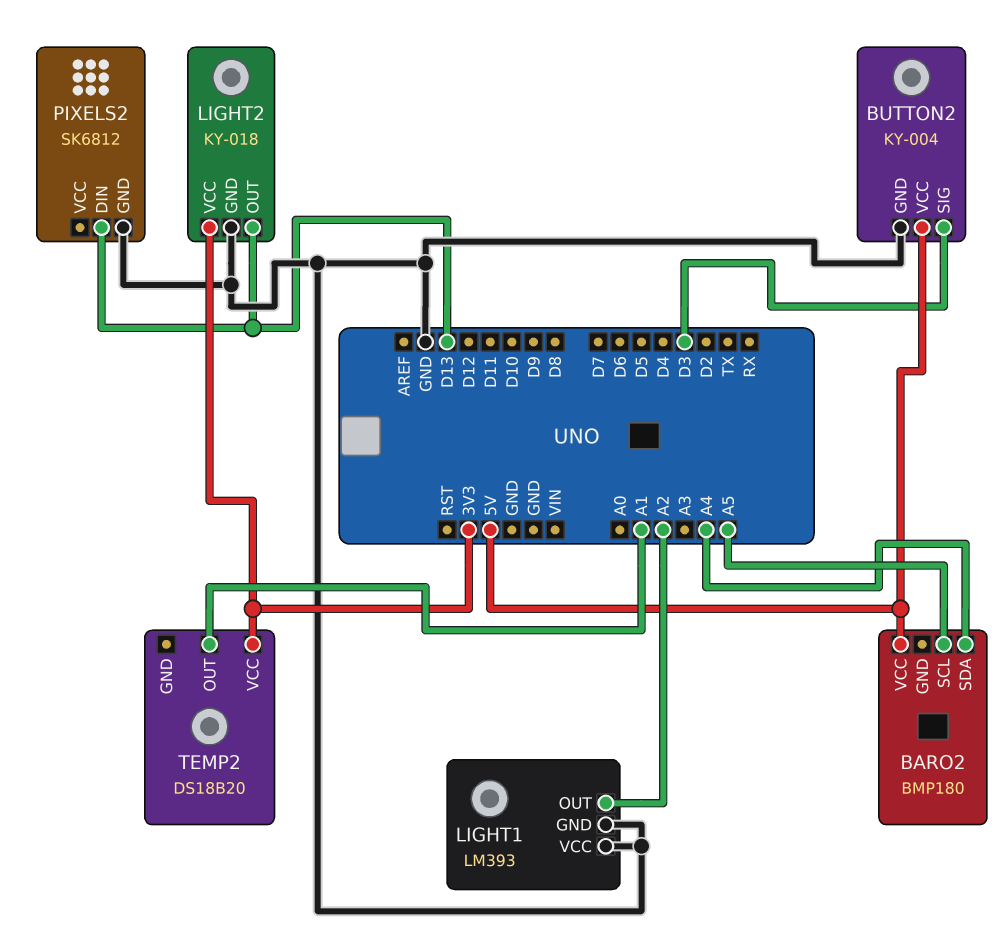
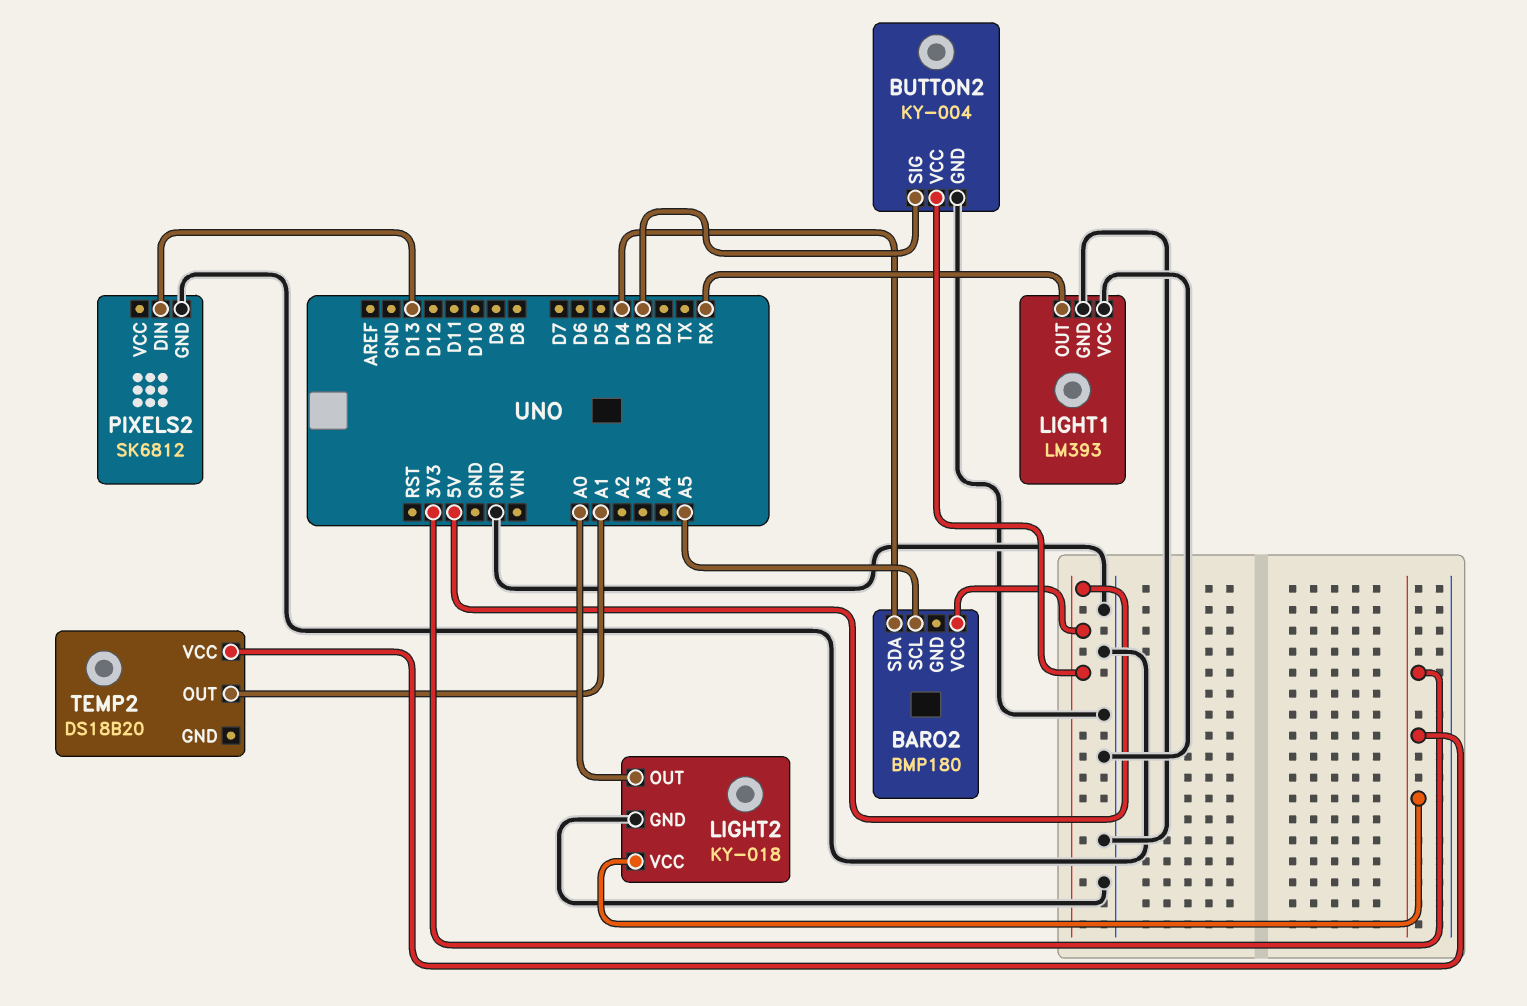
BARO2 pin SDA: A4 -> D4
LIGHT1 pin OUT: A2 -> RX
LIGHT2 pin OUT: D13 -> A0

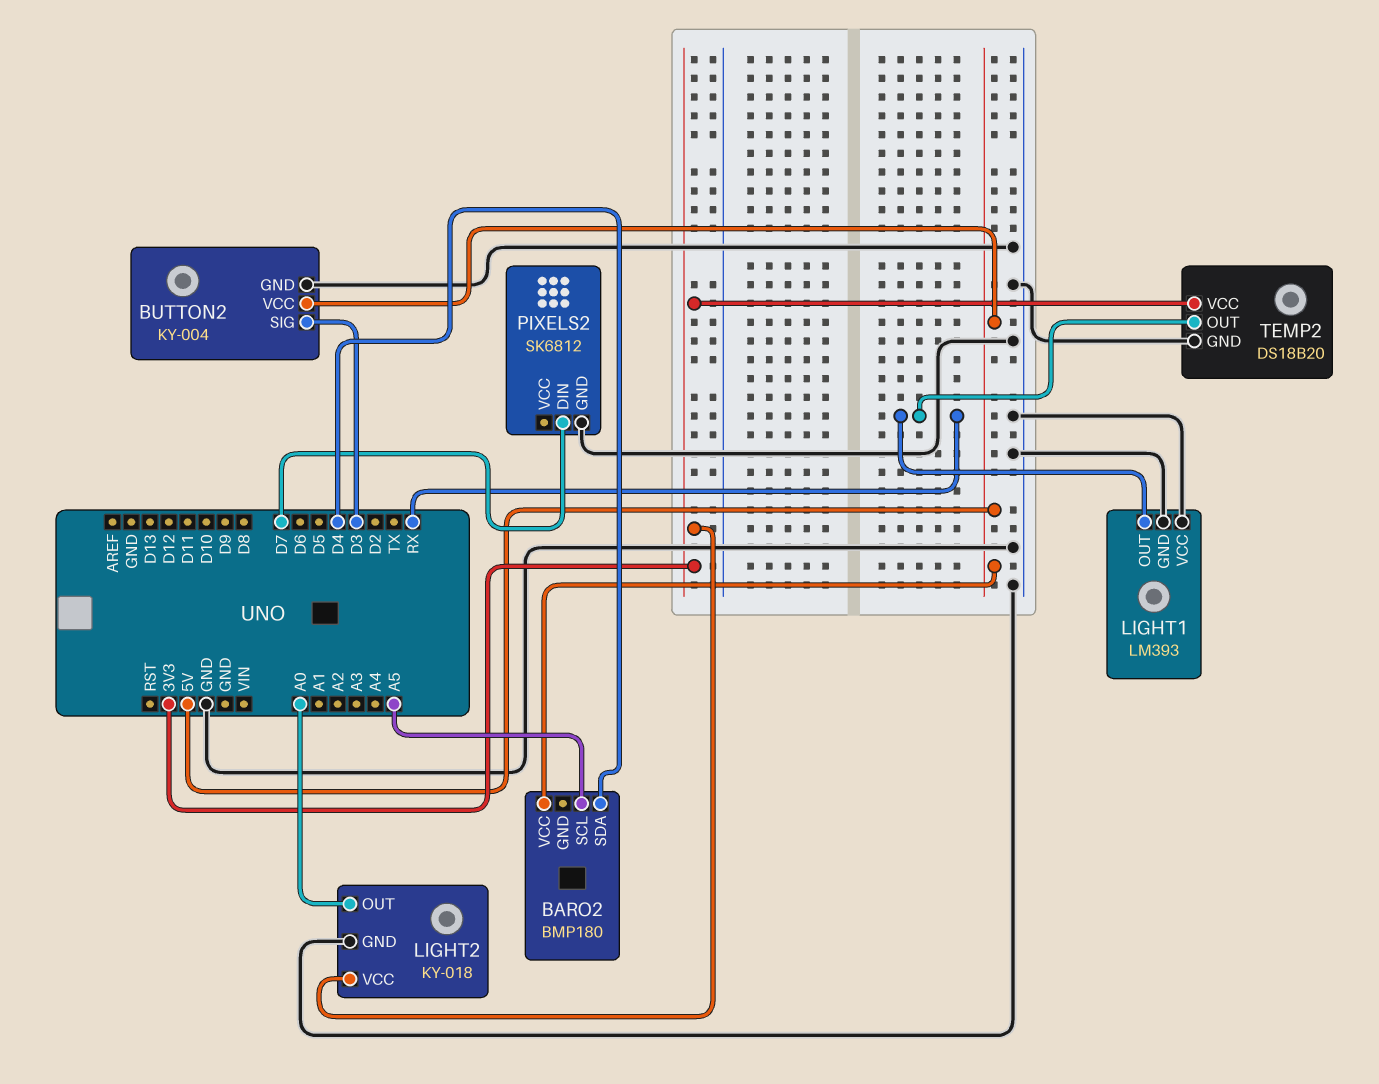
PIXELS2 pin DIN: D13 -> D7
TEMP2 pin GND: none -> GND
TEMP2 pin OUT: A1 -> RX

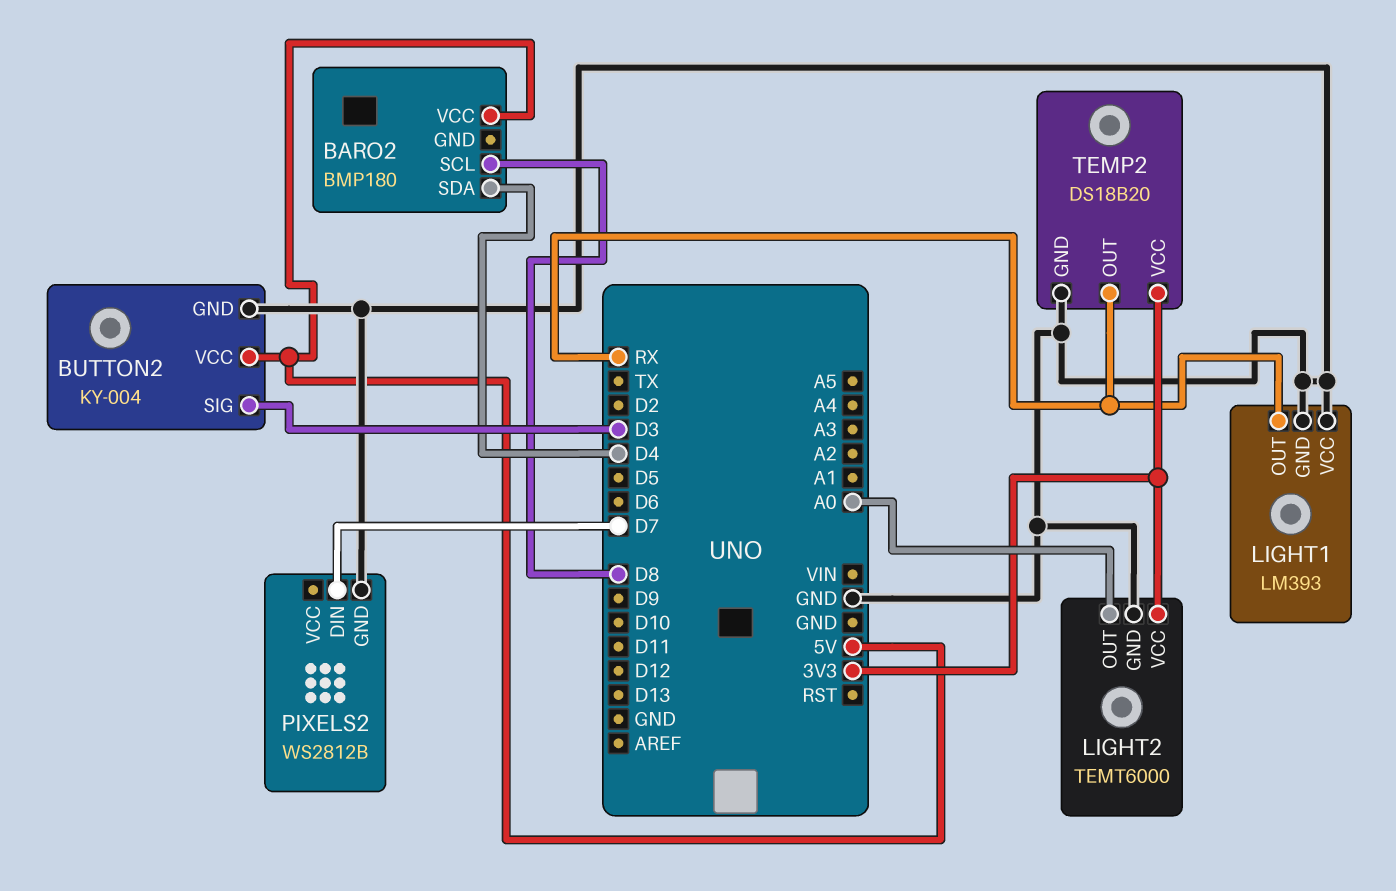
BARO2 pin SCL: A5 -> D8
LIGHT2: KY-018 -> TEMT6000
PIXELS2: SK6812 -> WS2812B

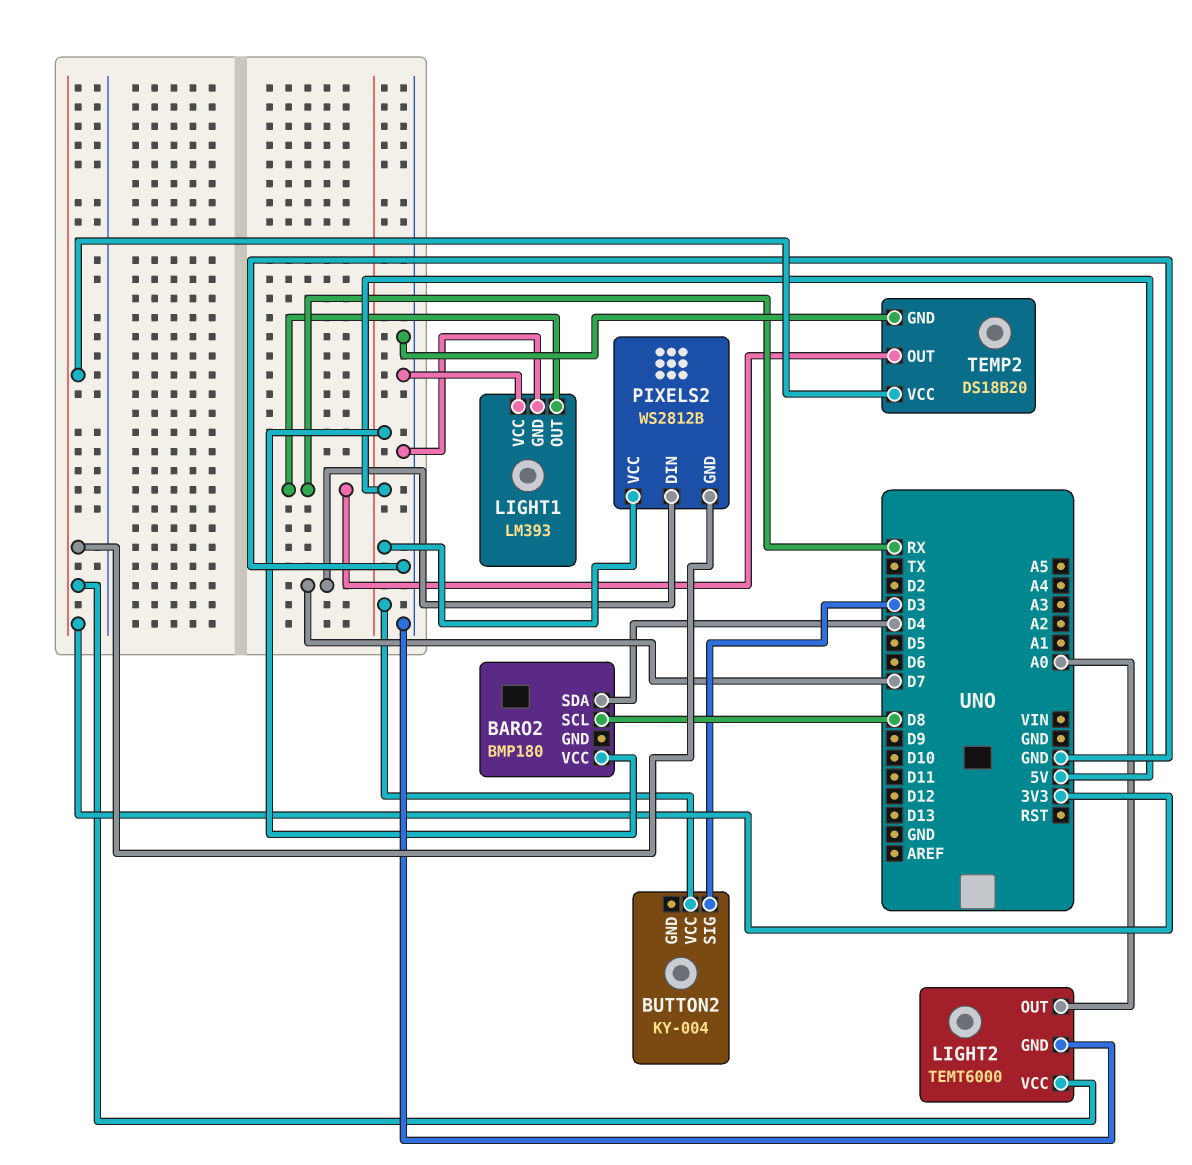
BUTTON2 pin GND: GND -> none
PIXELS2 pin GND: GND -> 3V3
PIXELS2 pin VCC: none -> 5V

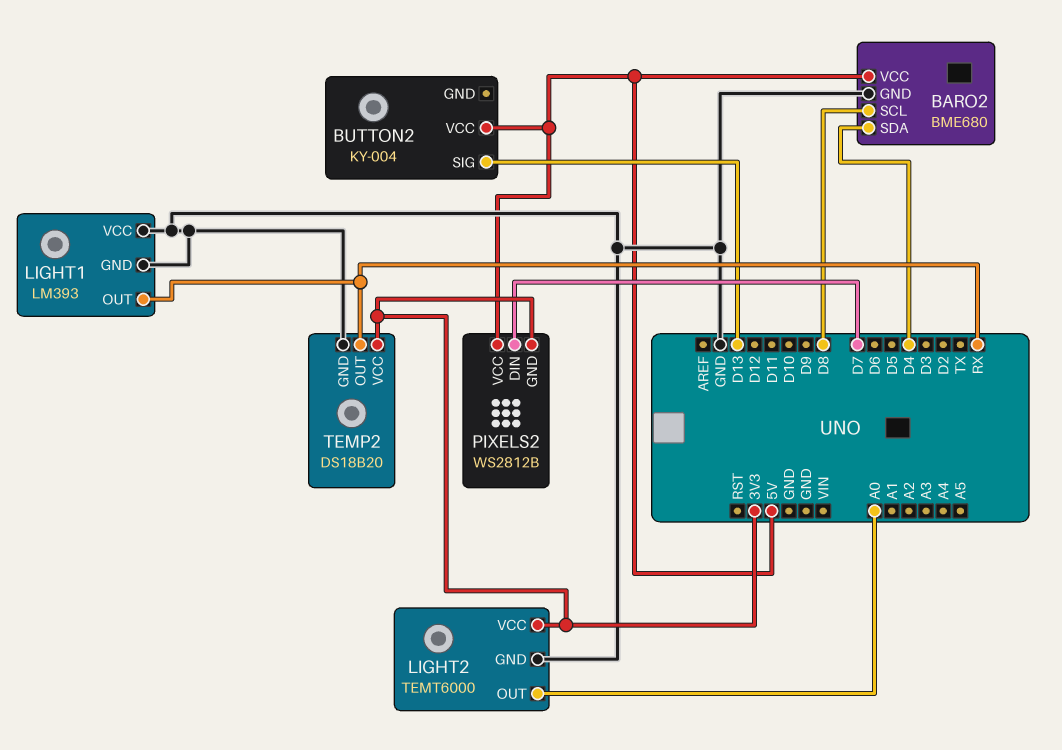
BARO2: BMP180 -> BME680
BARO2 pin GND: none -> GND
BUTTON2 pin SIG: D3 -> D13

